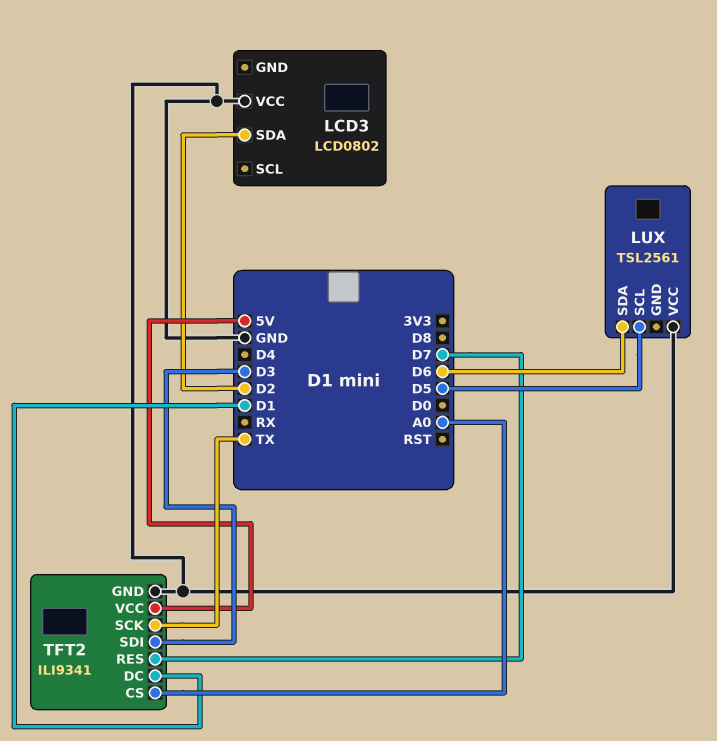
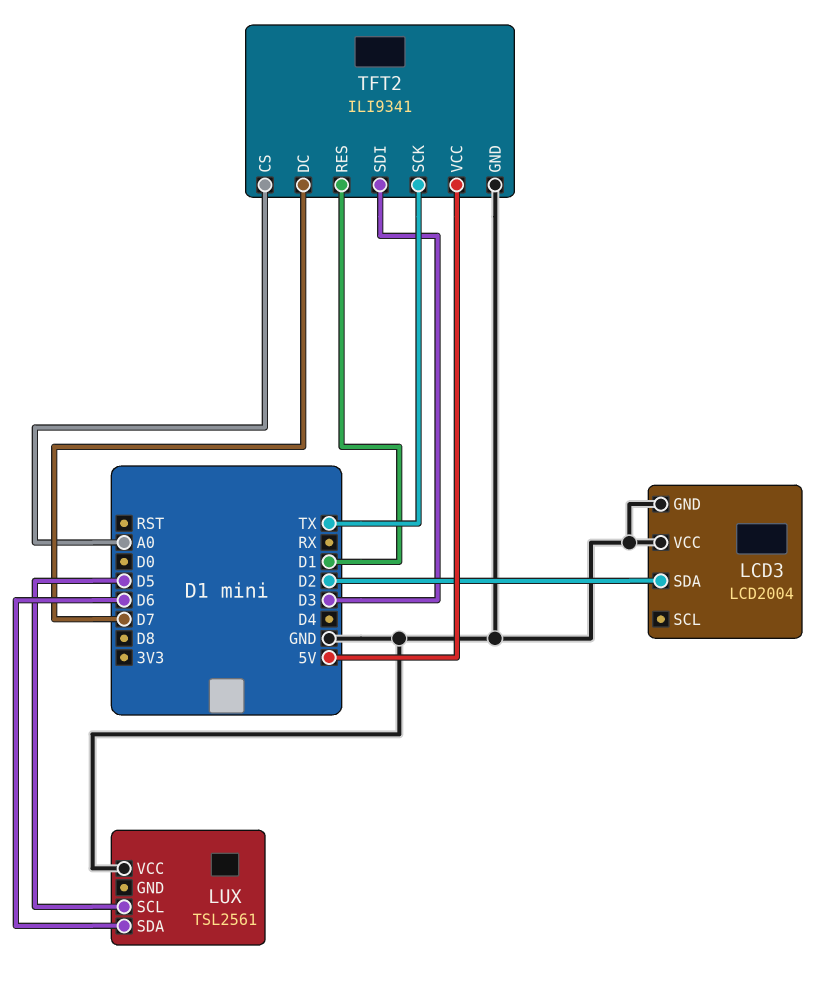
LCD3: LCD0802 -> LCD2004
LCD3 pin GND: none -> GND
TFT2 pin DC: D1 -> D7
TFT2 pin RES: D7 -> D1

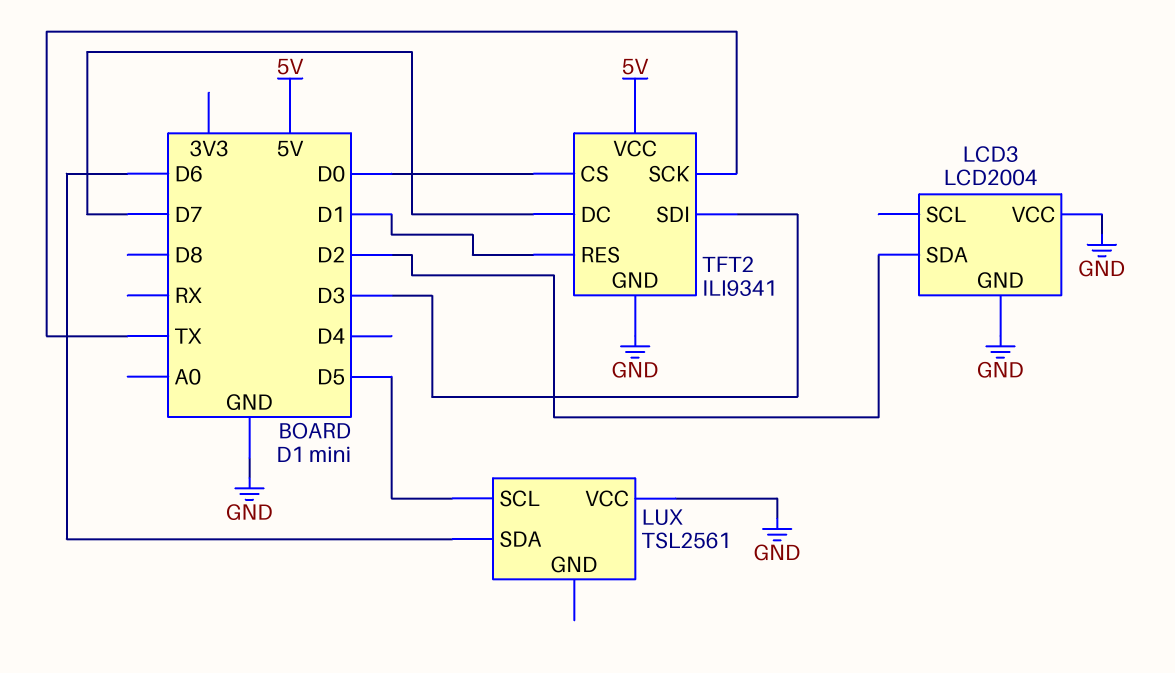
TFT2 pin CS: A0 -> D0

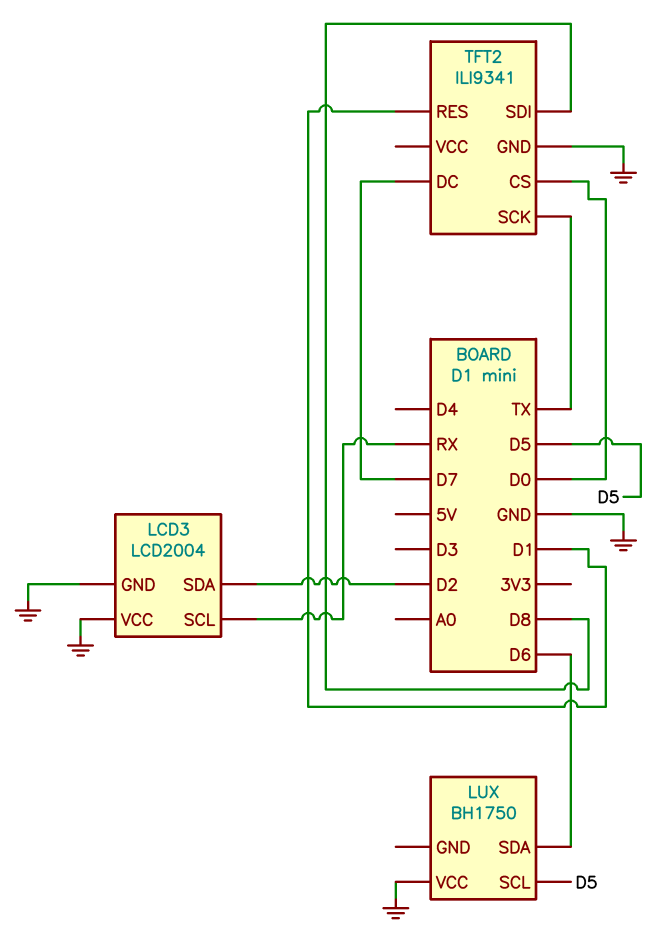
LCD3 pin SCL: none -> RX
LUX: TSL2561 -> BH1750
TFT2 pin SDI: D3 -> D8
TFT2 pin VCC: 5V -> none

